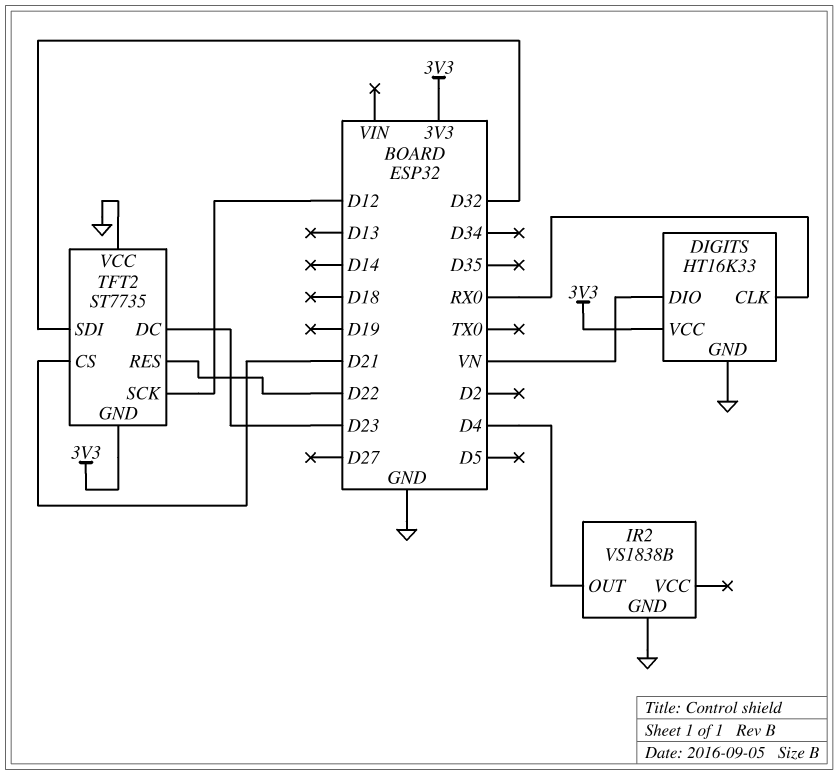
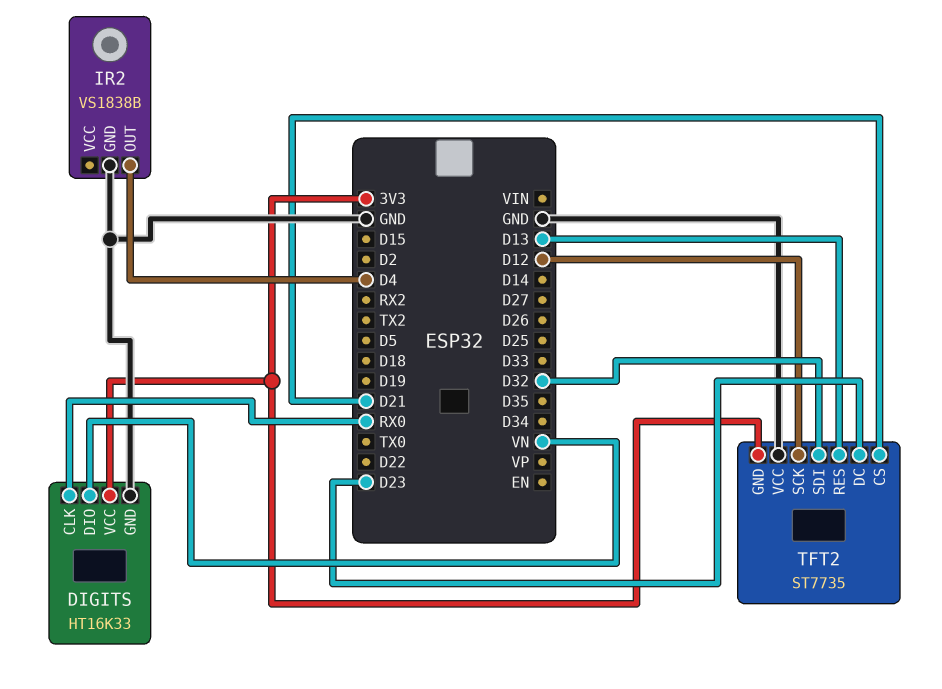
TFT2 pin RES: D22 -> D13

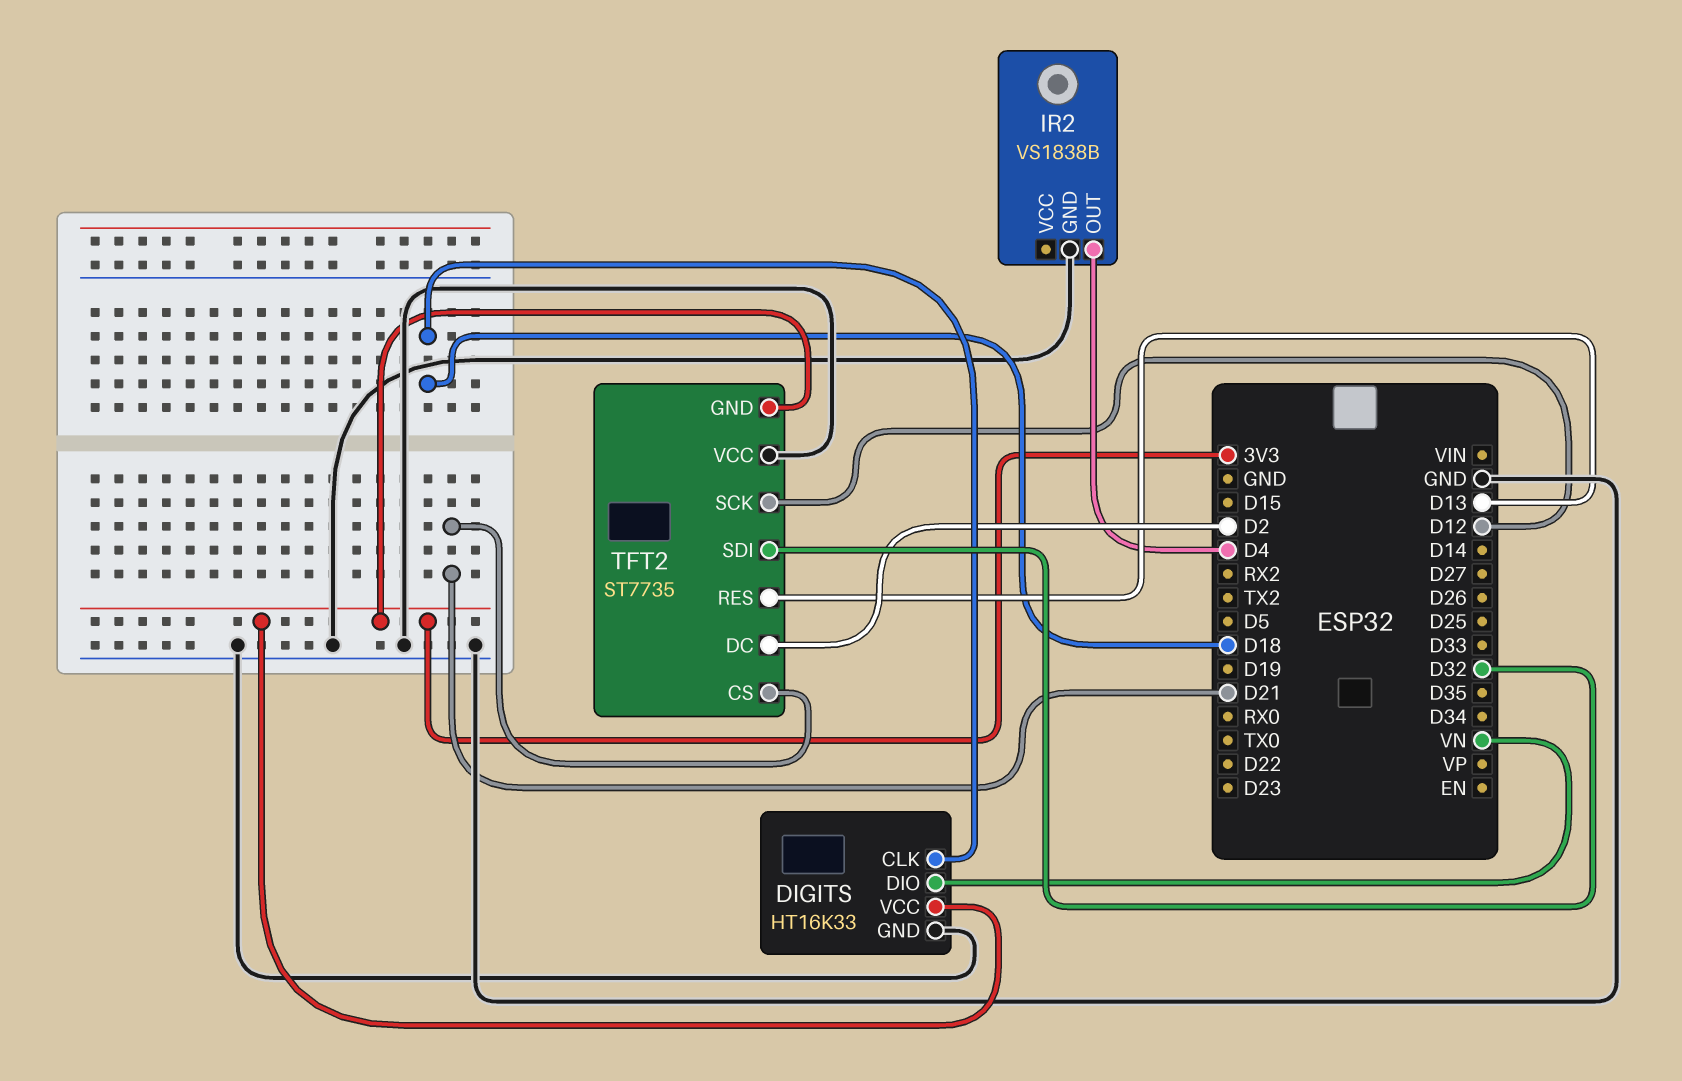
DIGITS pin CLK: RX0 -> D18
TFT2 pin DC: D23 -> D2

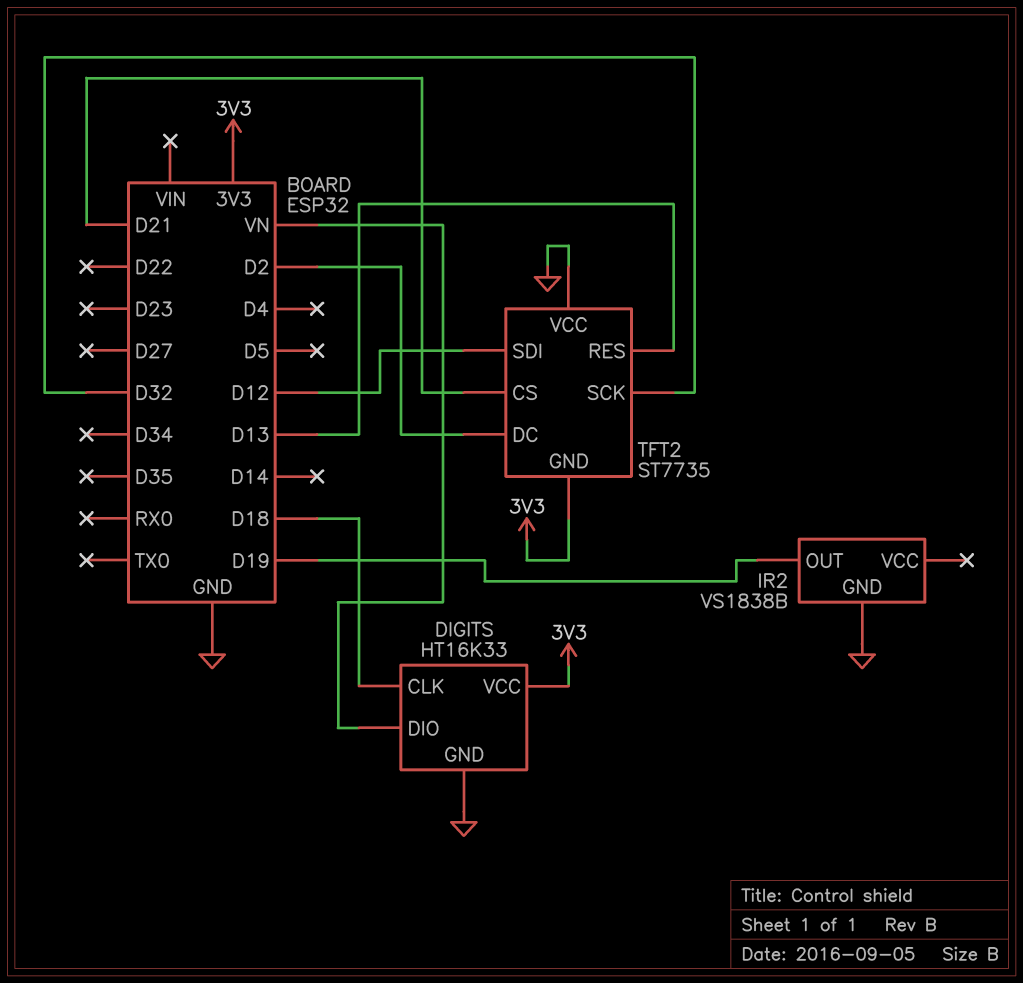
IR2 pin OUT: D4 -> D19
TFT2 pin SCK: D12 -> D32
TFT2 pin SDI: D32 -> D12

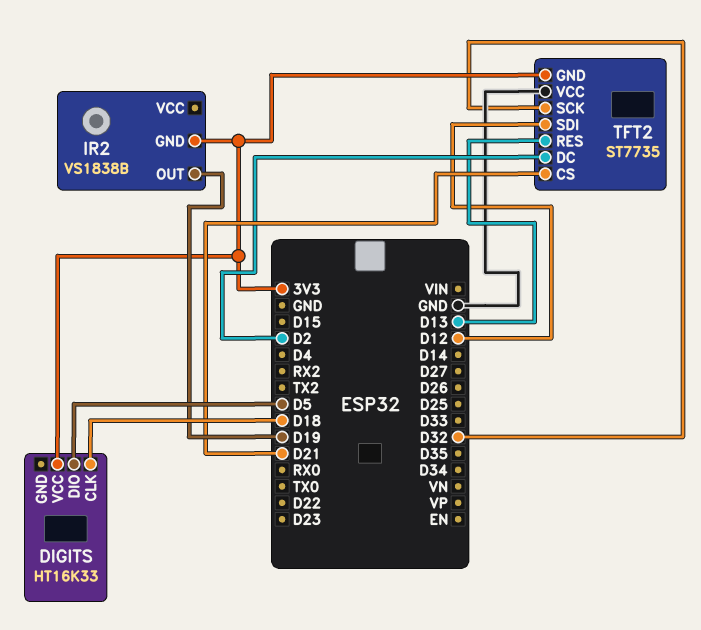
DIGITS pin DIO: VN -> D5
DIGITS pin GND: GND -> none
IR2 pin GND: GND -> 3V3

